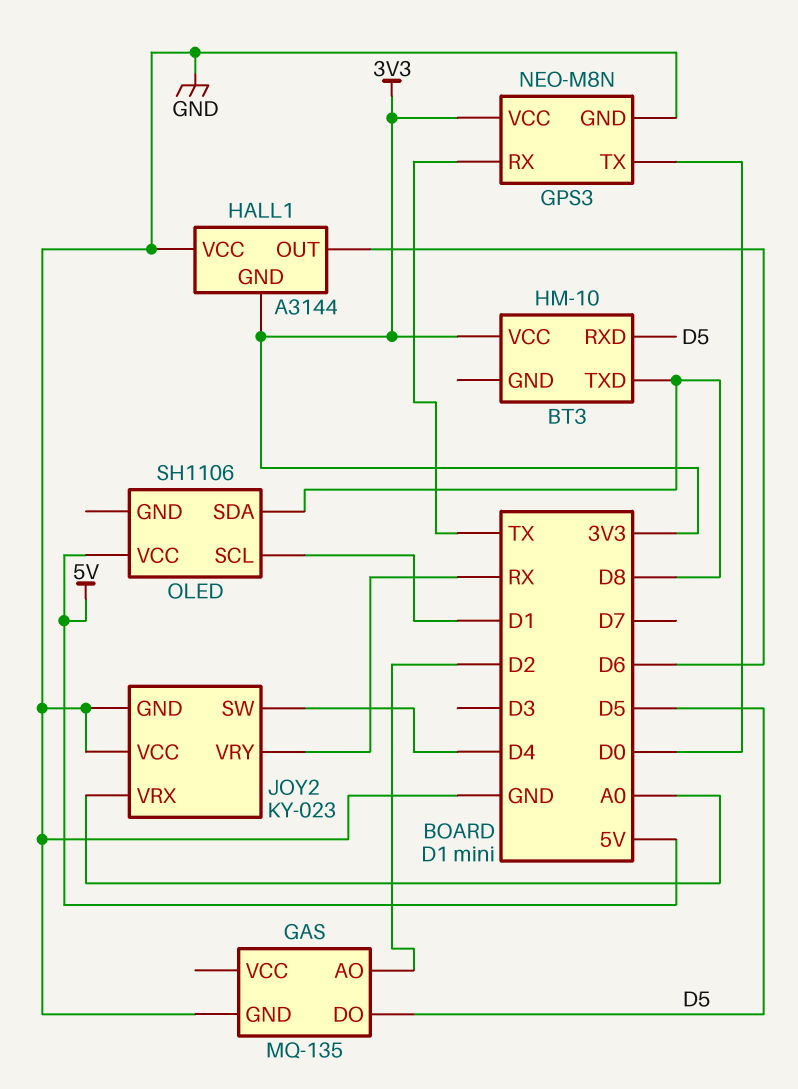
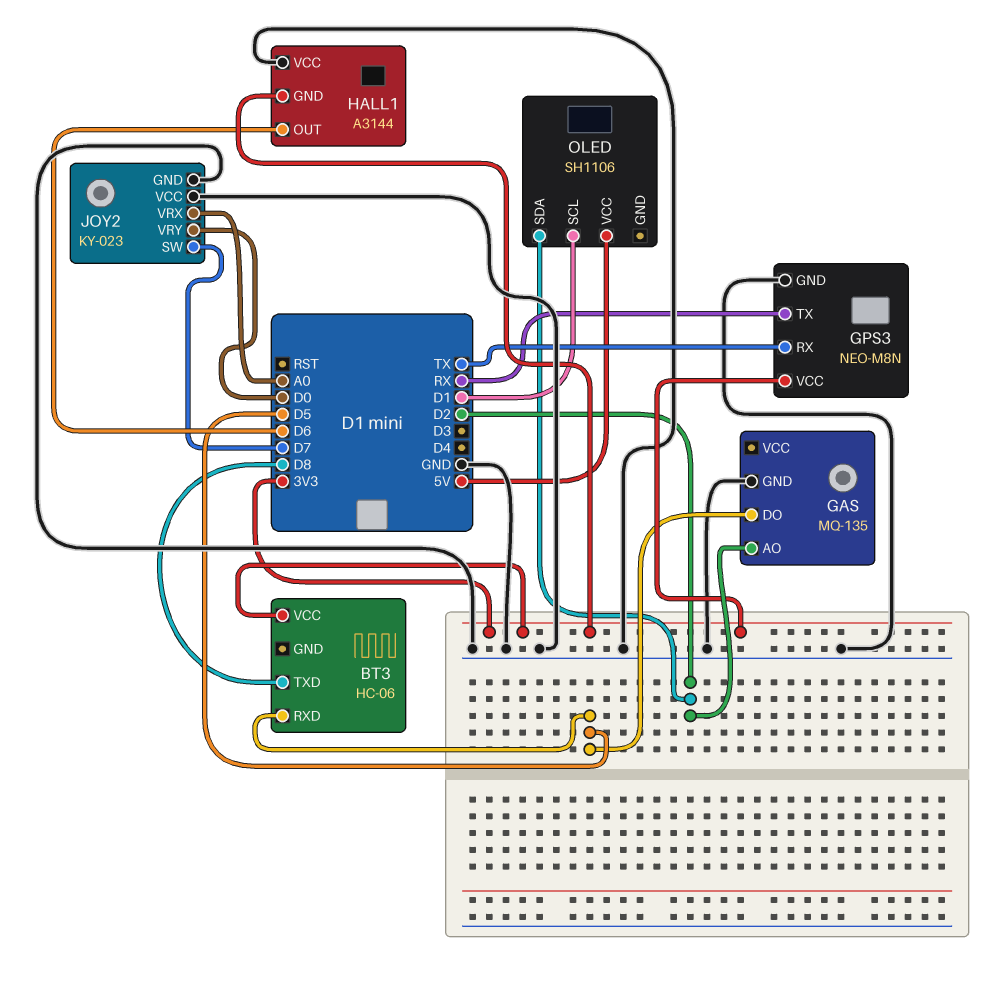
BT3: HM-10 -> HC-06
GPS3 pin TX: D0 -> RX
JOY2 pin SW: D4 -> D7
JOY2 pin VRY: RX -> D0
OLED pin SDA: D8 -> D2

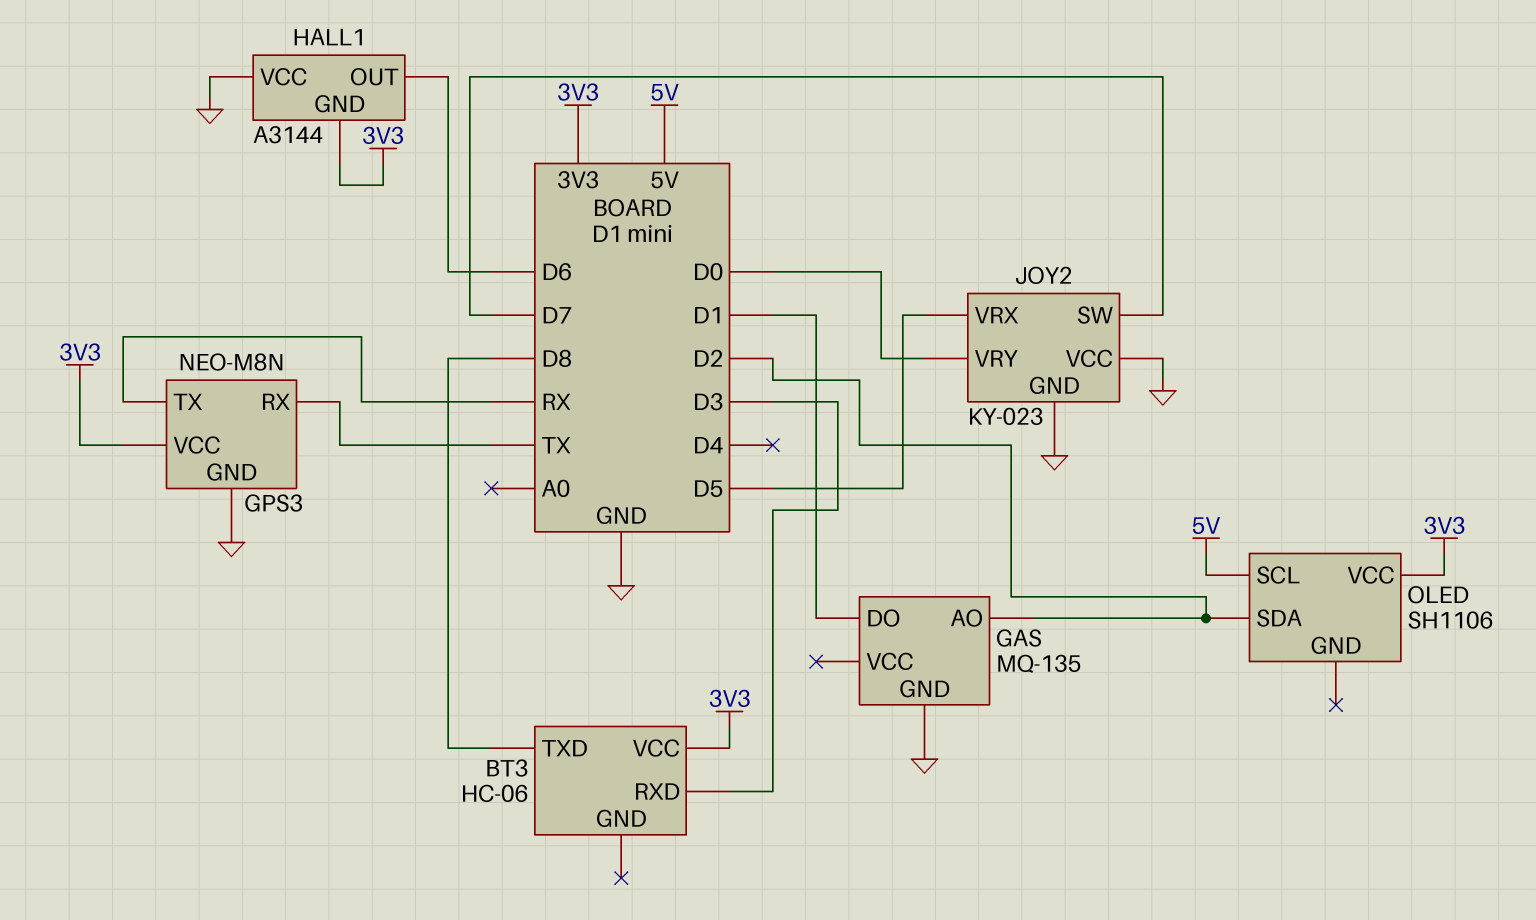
BT3 pin RXD: D5 -> D3
GAS pin DO: D5 -> D1
JOY2 pin VRX: A0 -> D5
OLED pin SCL: D1 -> 5V
OLED pin VCC: 5V -> 3V3

